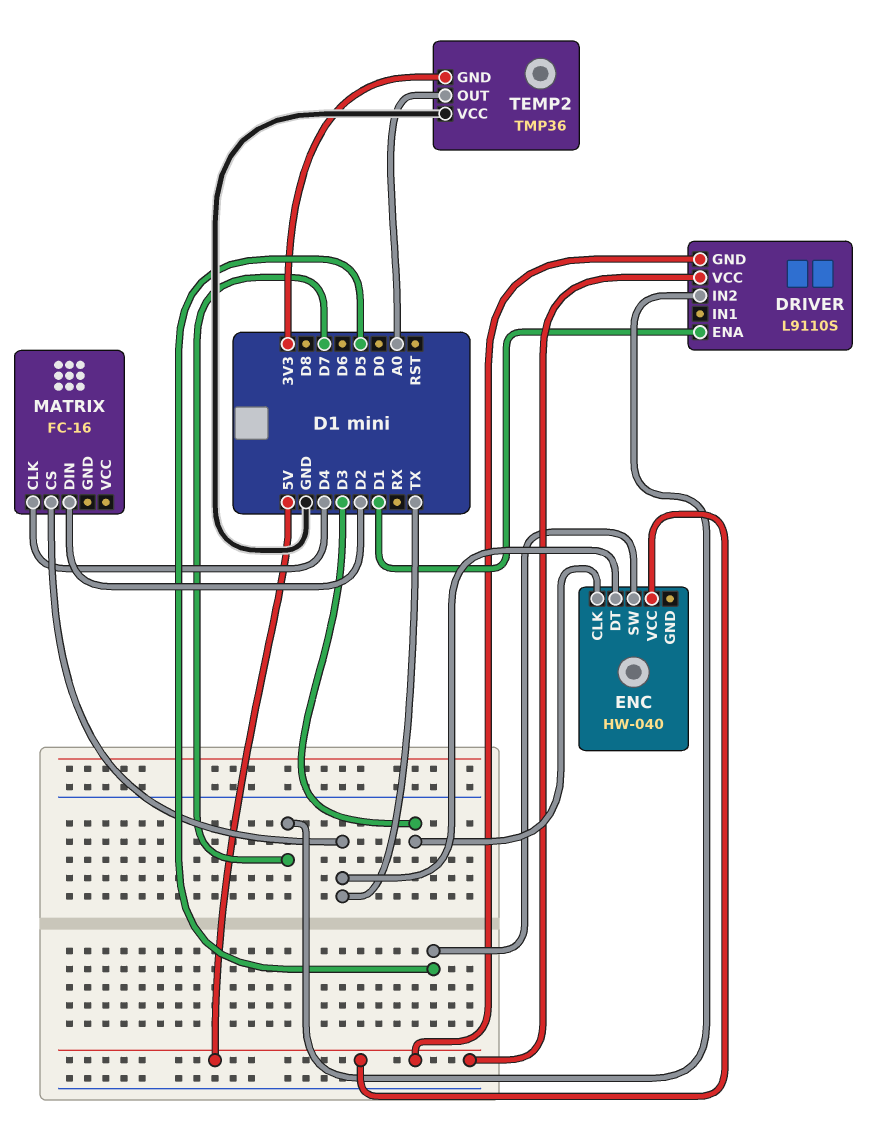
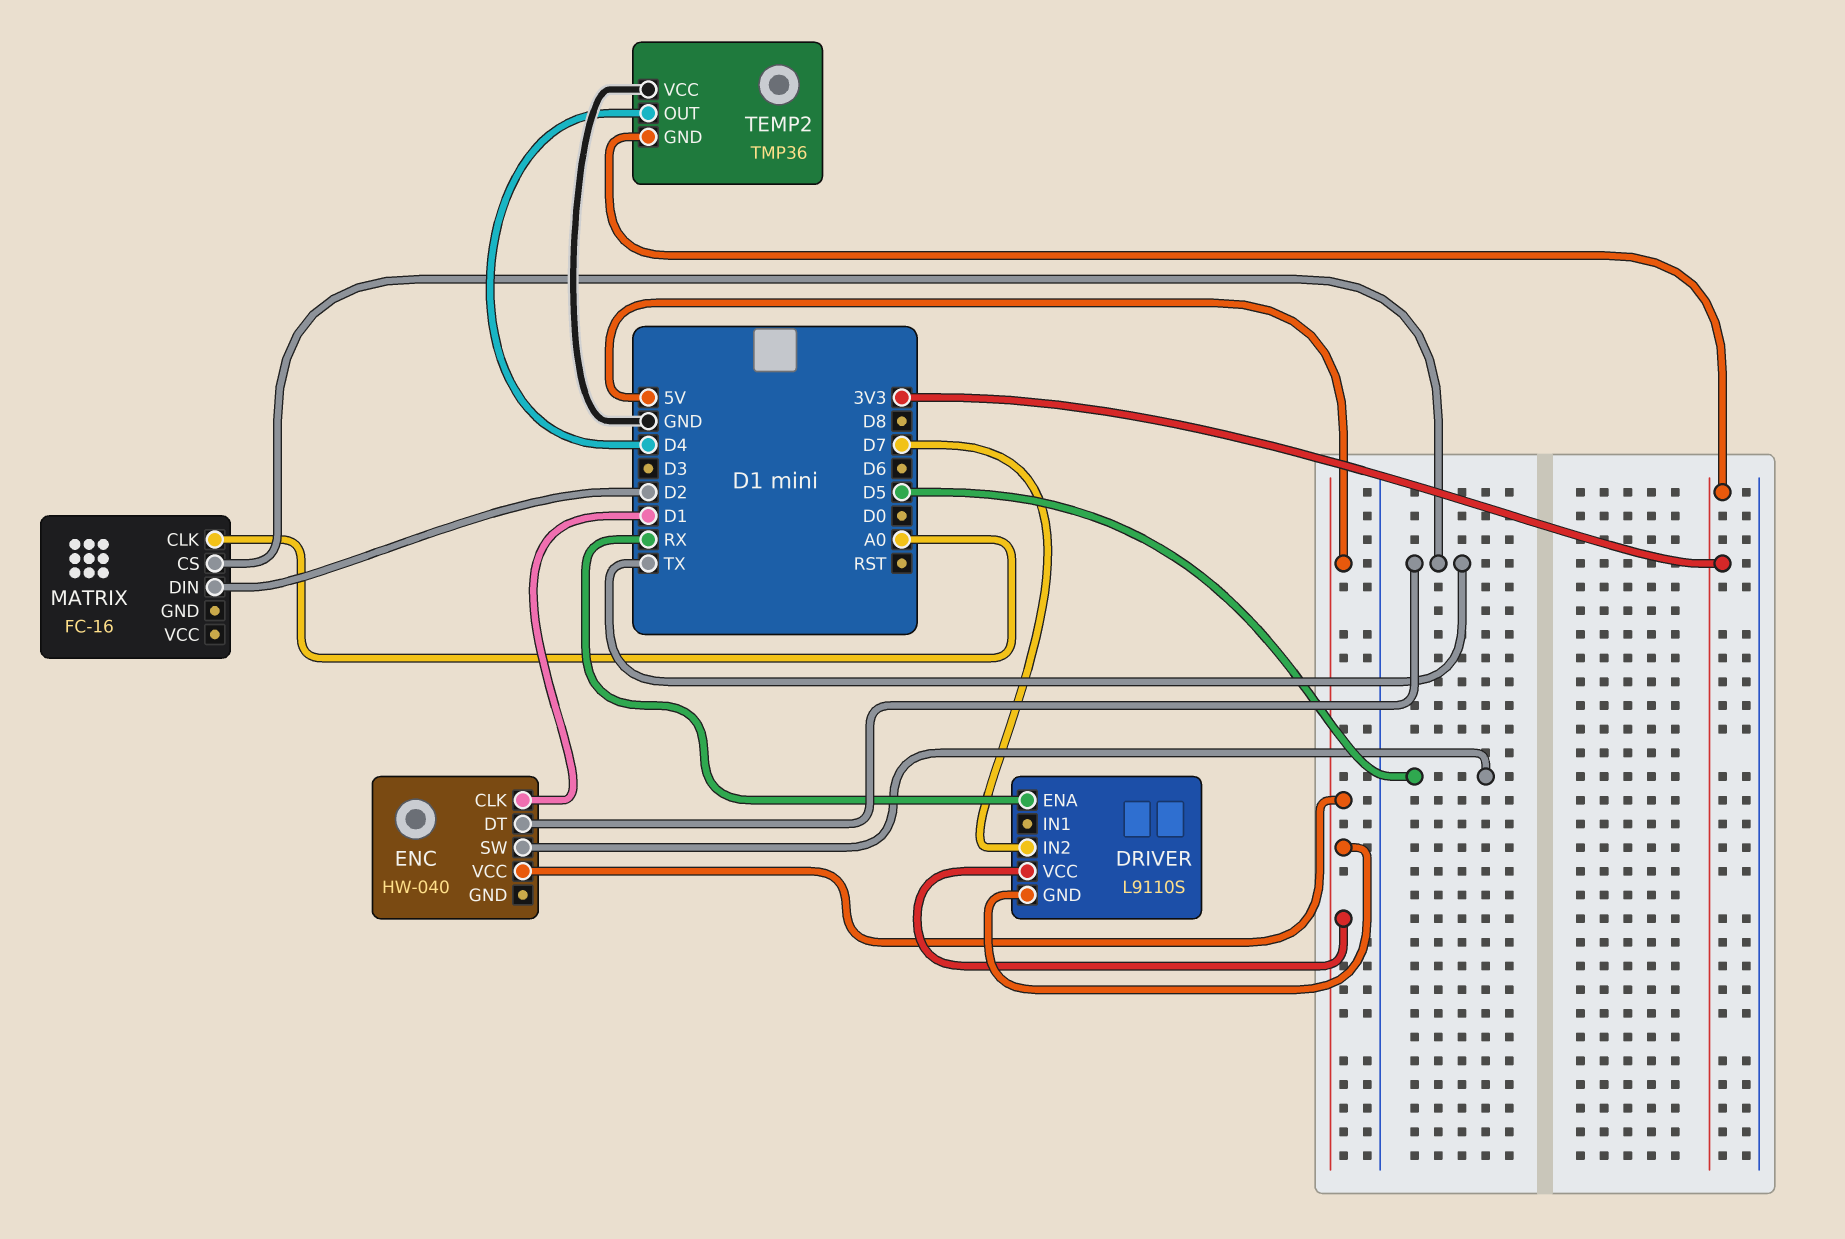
DRIVER pin ENA: D1 -> RX
ENC pin CLK: D3 -> D1
MATRIX pin CLK: D4 -> A0
TEMP2 pin OUT: A0 -> D4

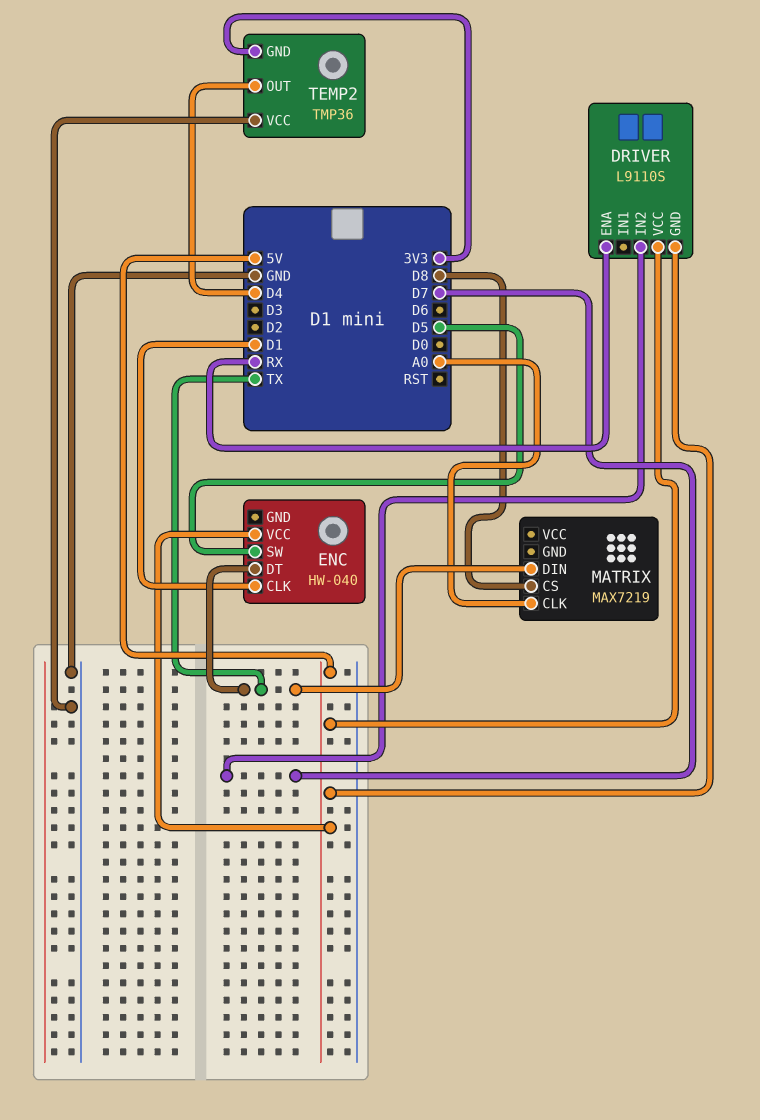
MATRIX: FC-16 -> MAX7219
MATRIX pin CS: TX -> D8
MATRIX pin DIN: D2 -> TX

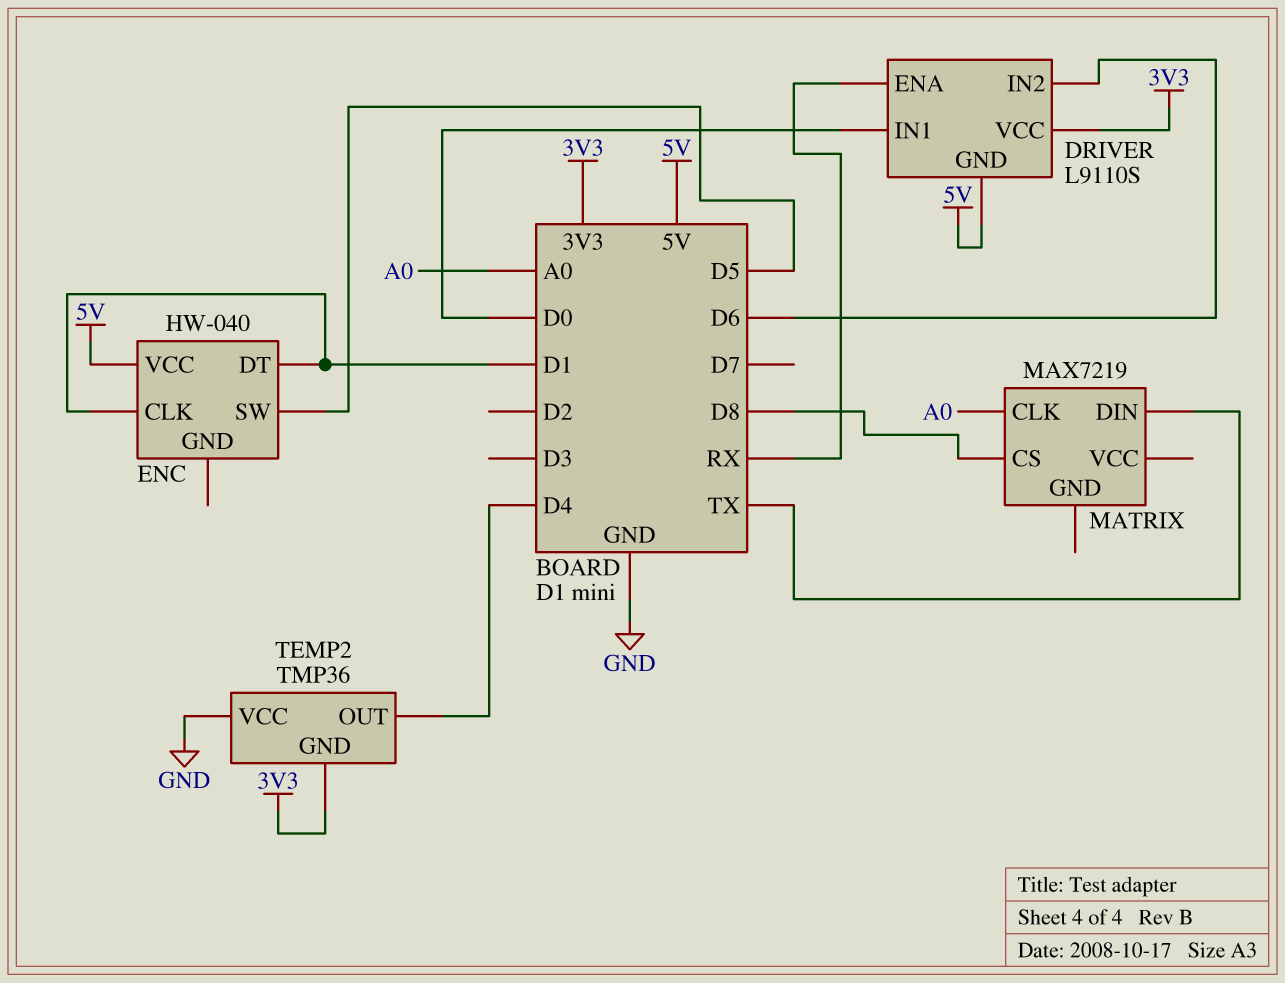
DRIVER pin IN1: none -> D0
DRIVER pin IN2: D7 -> D6
DRIVER pin VCC: 5V -> 3V3
ENC pin DT: TX -> D1

